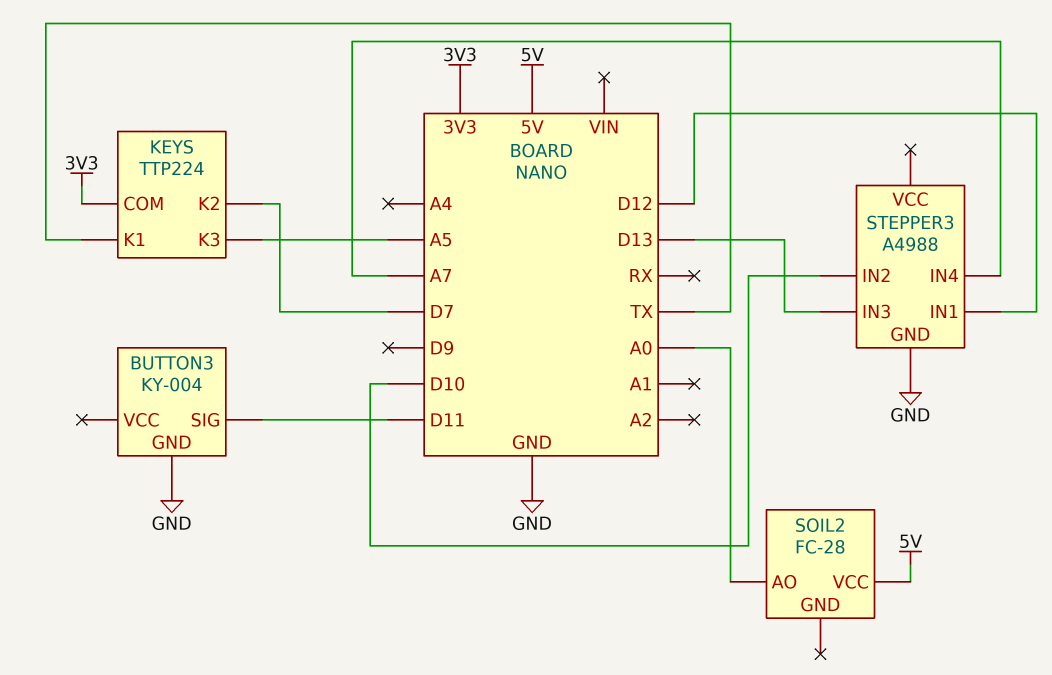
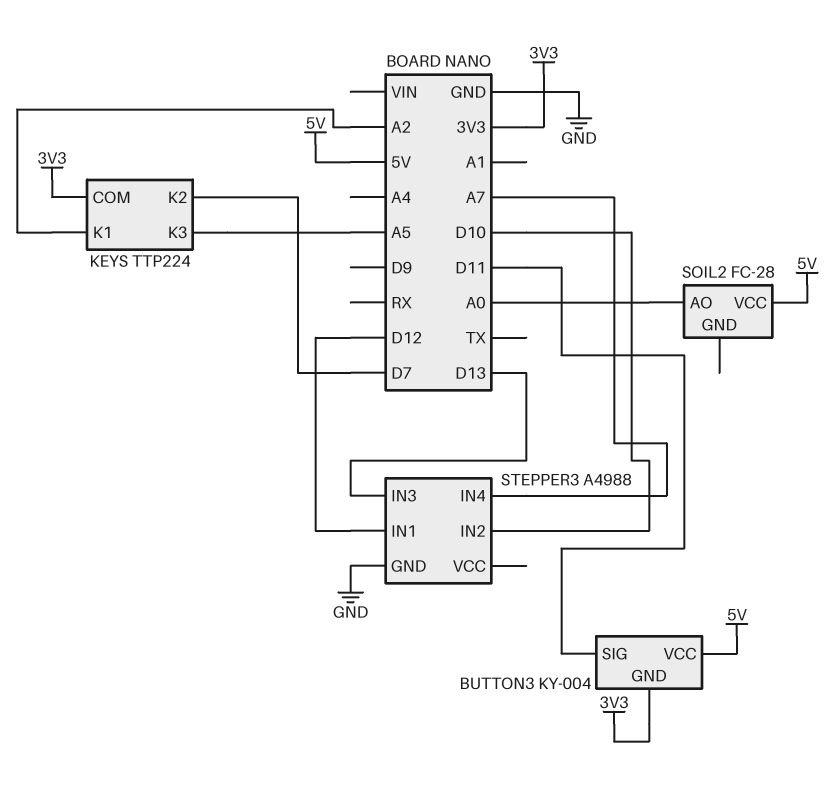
BUTTON3 pin GND: GND -> 3V3
BUTTON3 pin VCC: none -> 5V
KEYS pin K1: TX -> A2

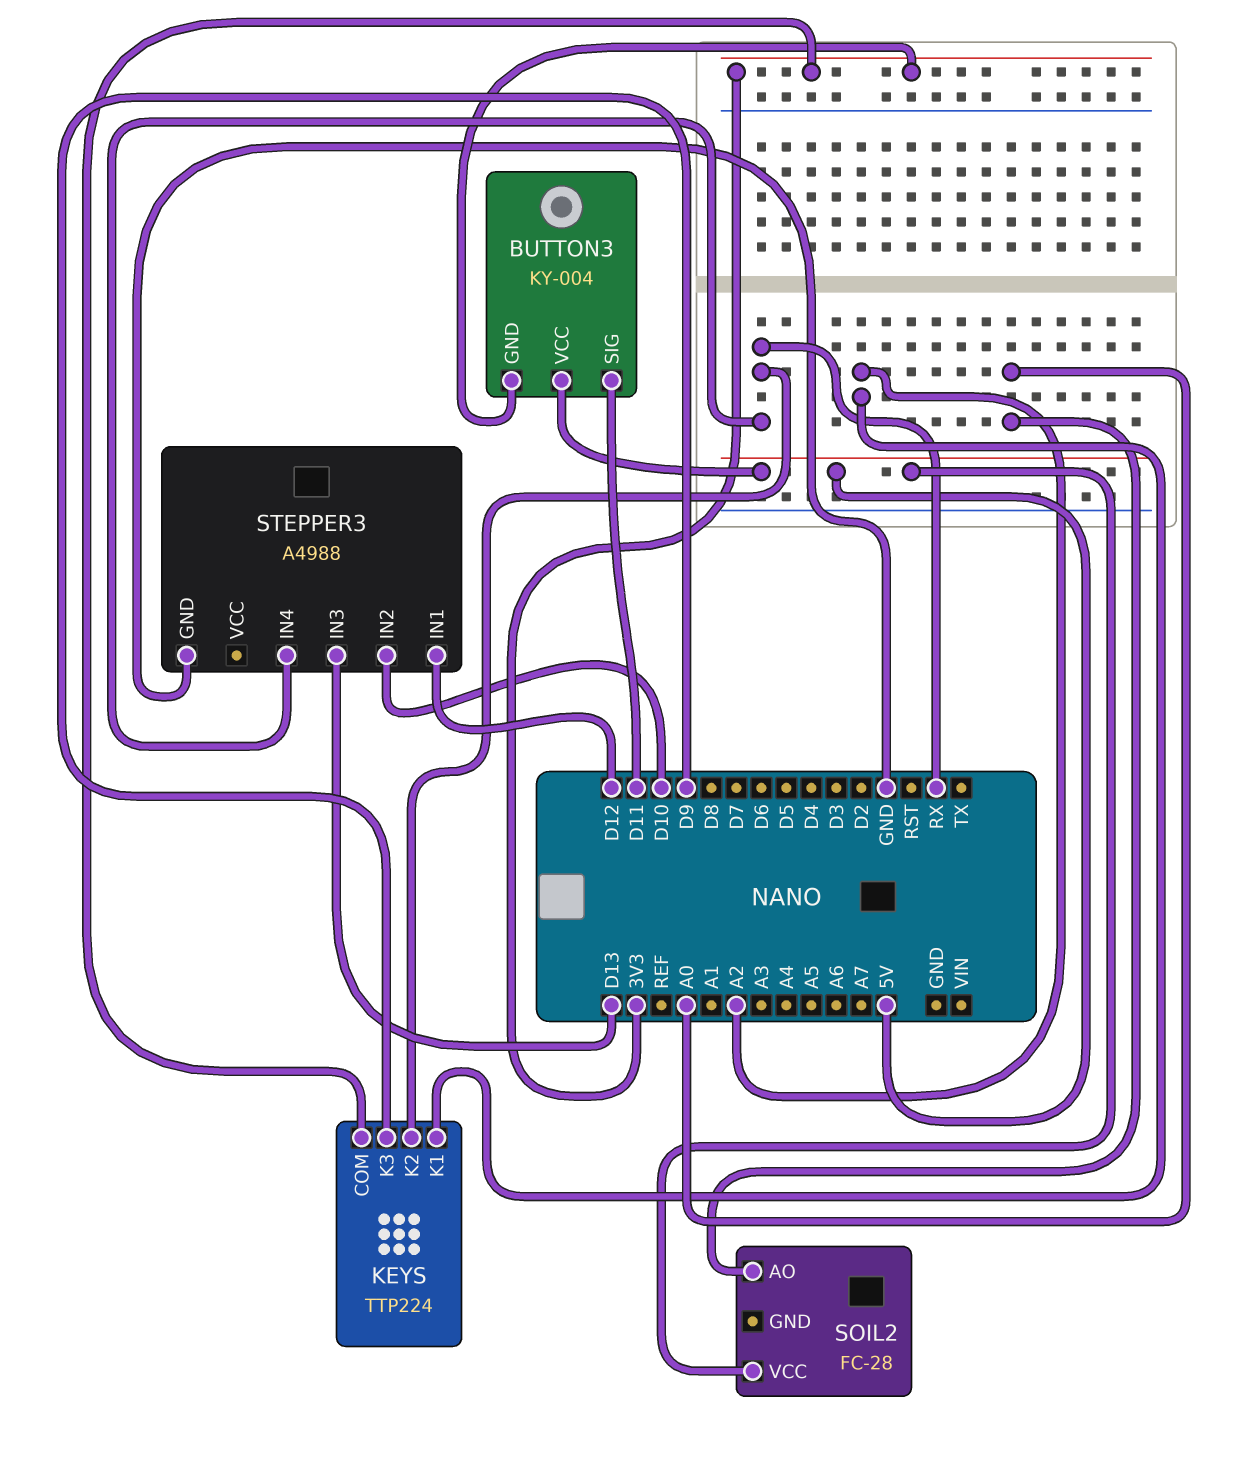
KEYS pin K2: D7 -> RX
KEYS pin K3: A5 -> D9
STEPPER3 pin IN4: A7 -> RX

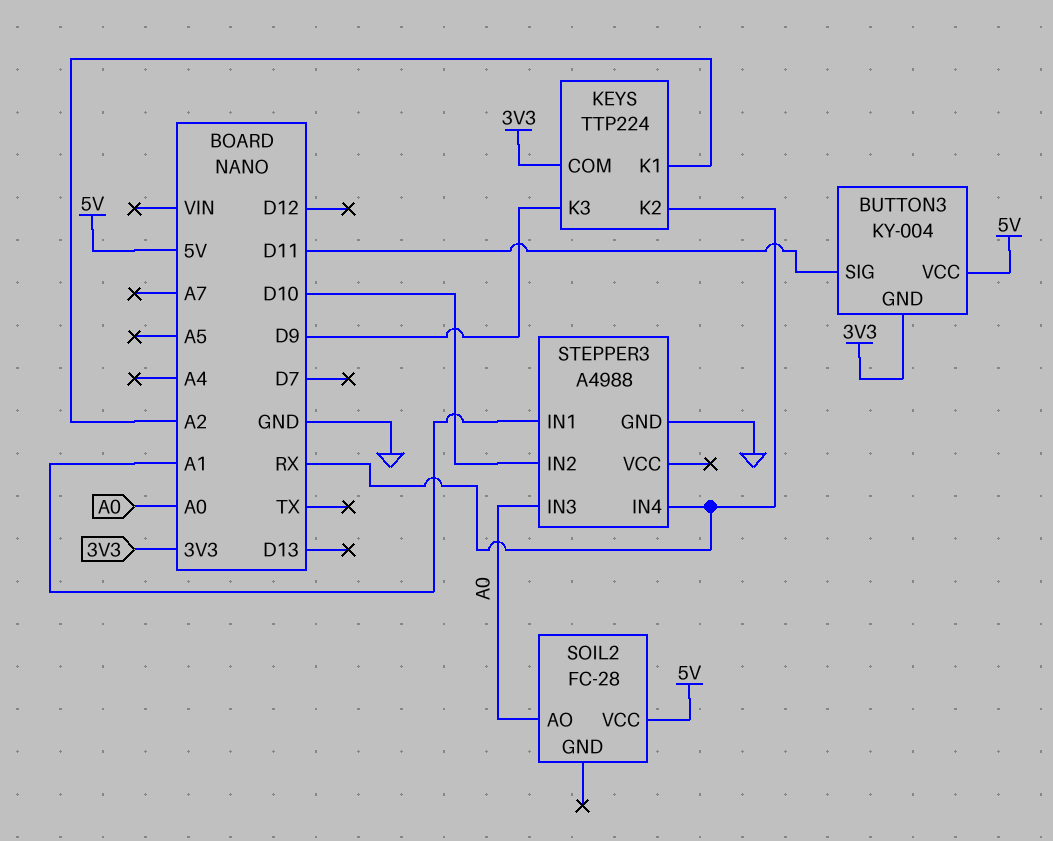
STEPPER3 pin IN1: D12 -> A1
STEPPER3 pin IN3: D13 -> A0

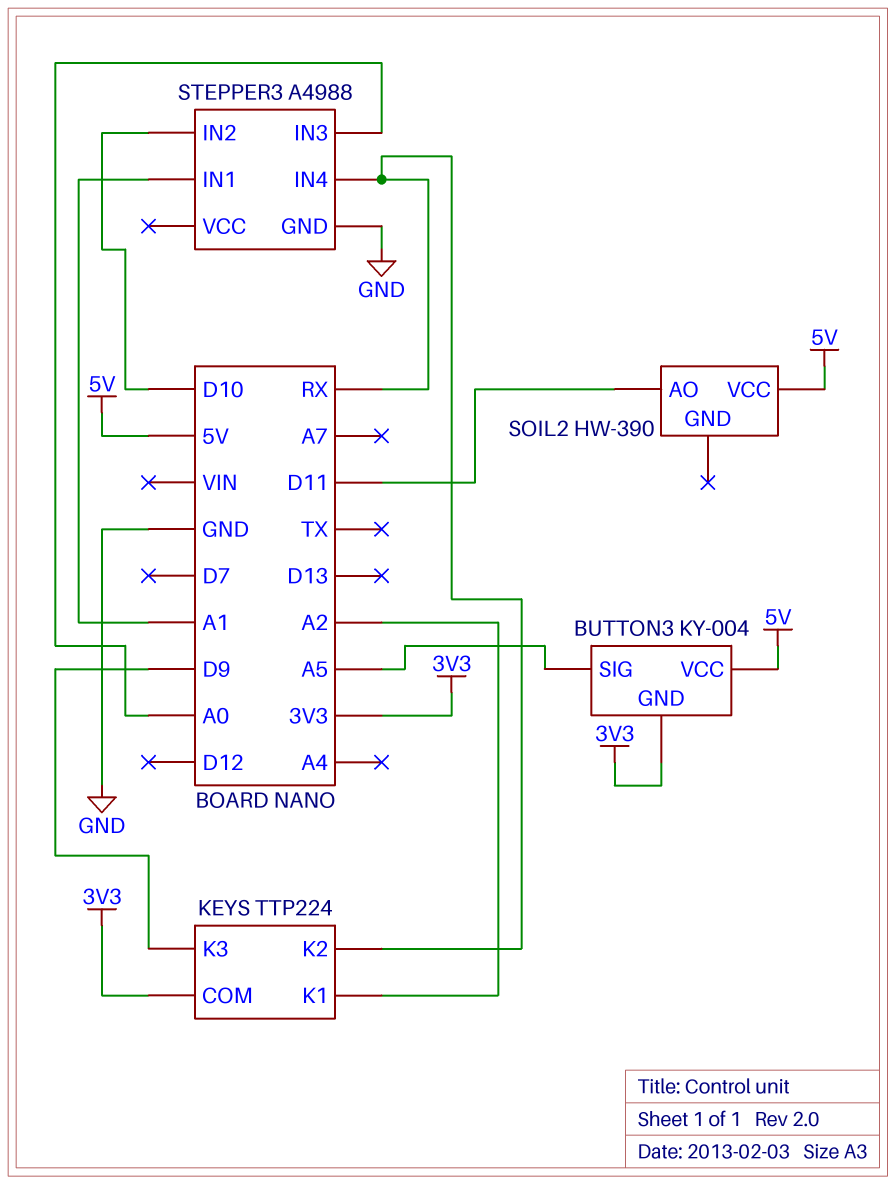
BUTTON3 pin SIG: D11 -> A5
SOIL2: FC-28 -> HW-390
SOIL2 pin AO: A0 -> D11

